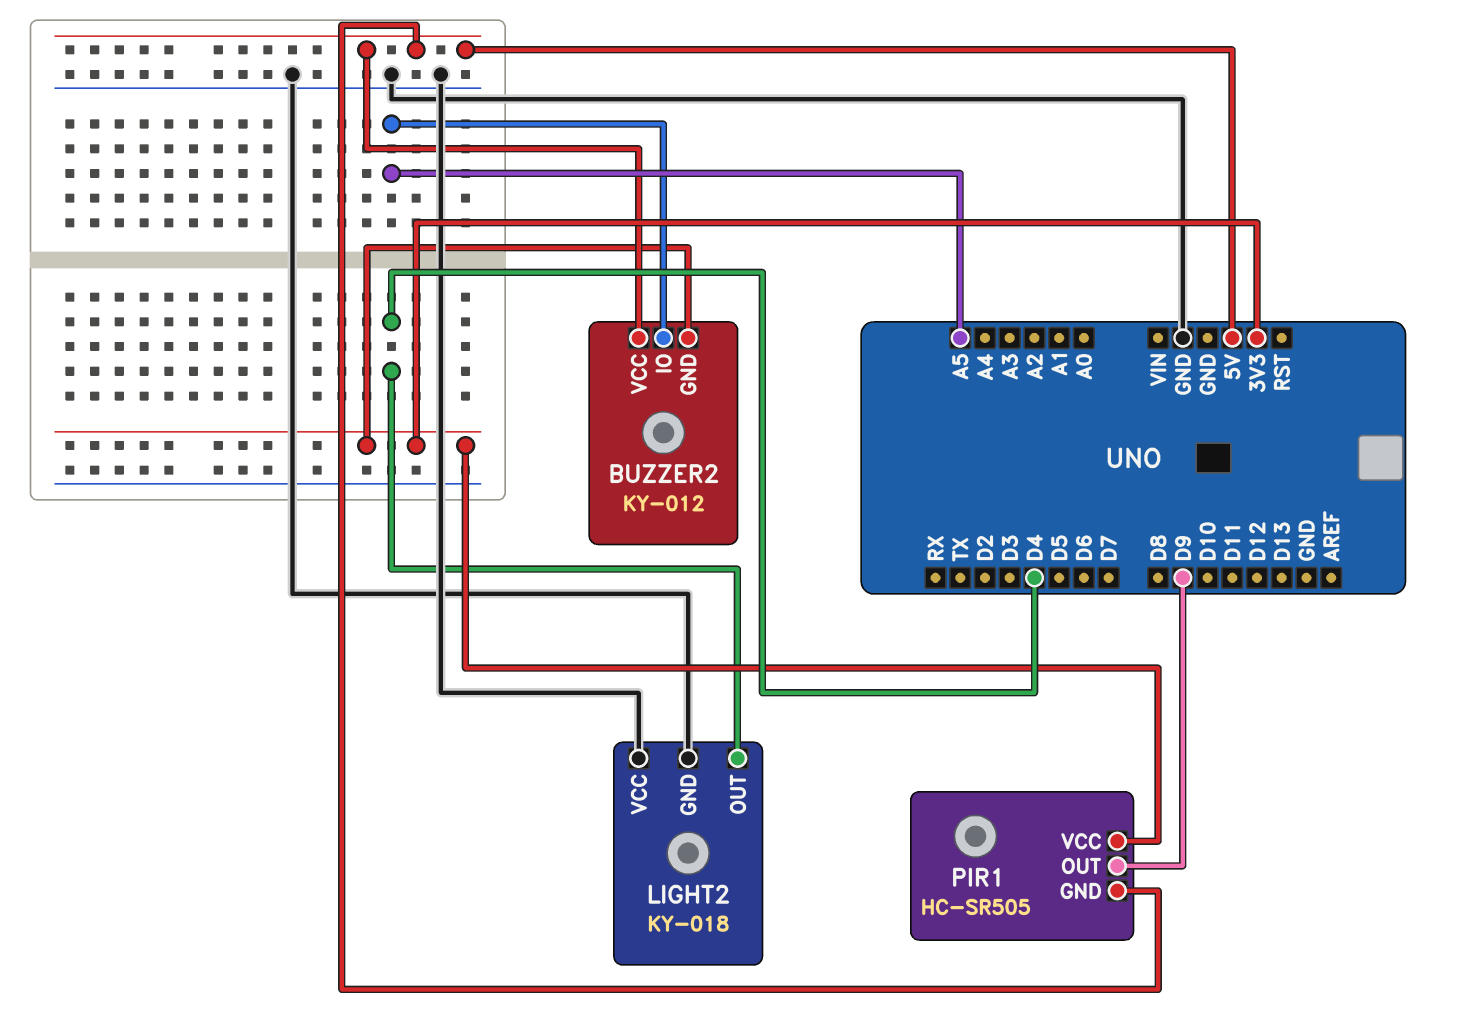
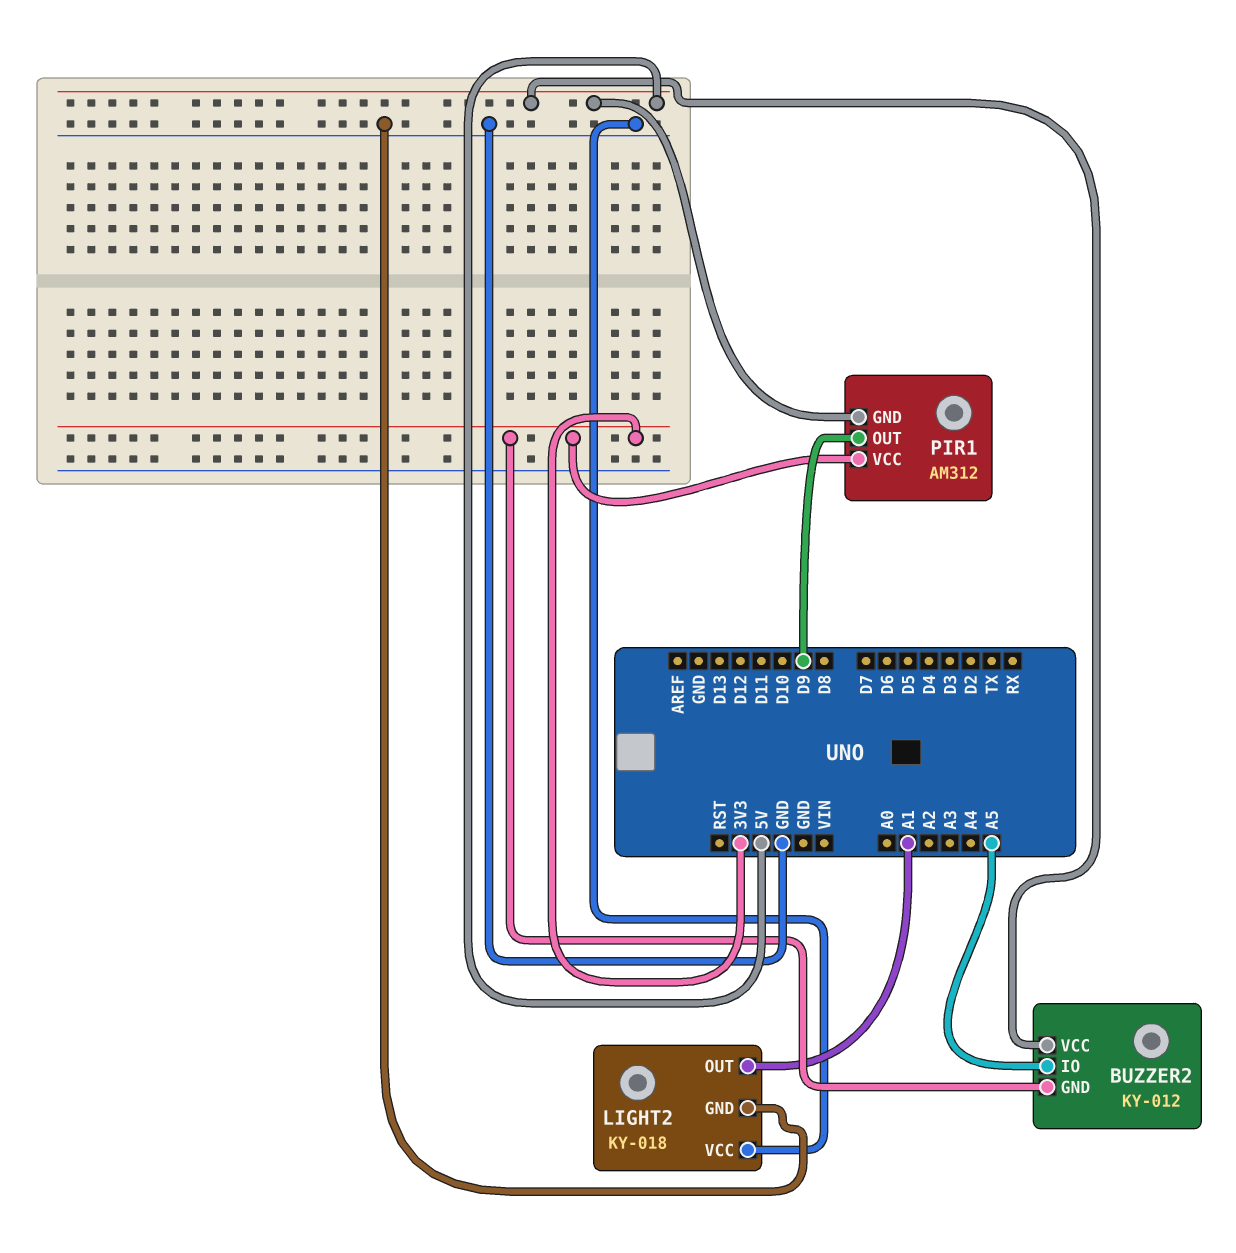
LIGHT2 pin OUT: D4 -> A1
PIR1: HC-SR505 -> AM312

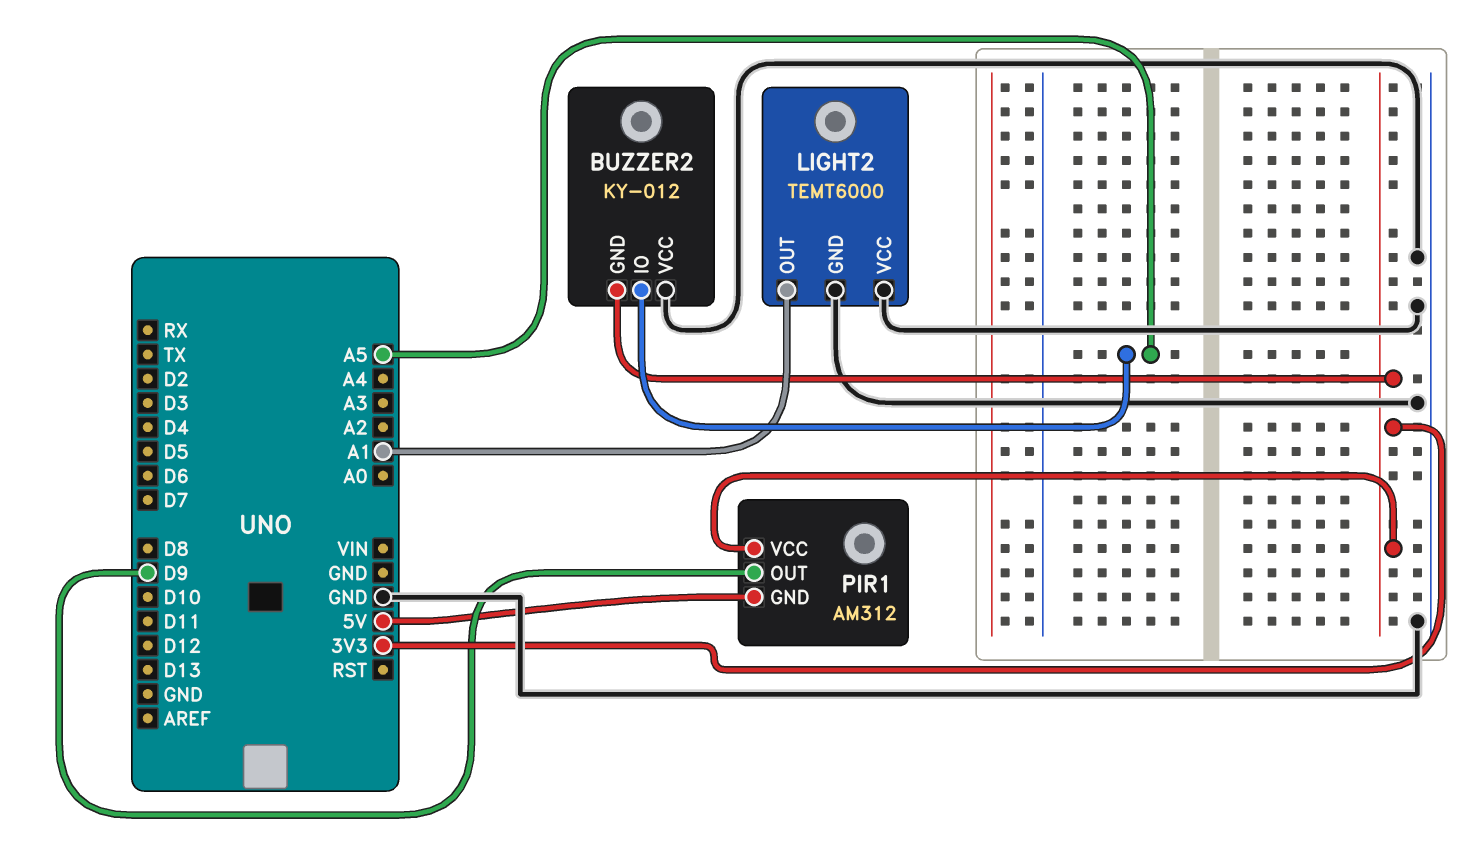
BUZZER2 pin VCC: 5V -> GND
LIGHT2: KY-018 -> TEMT6000

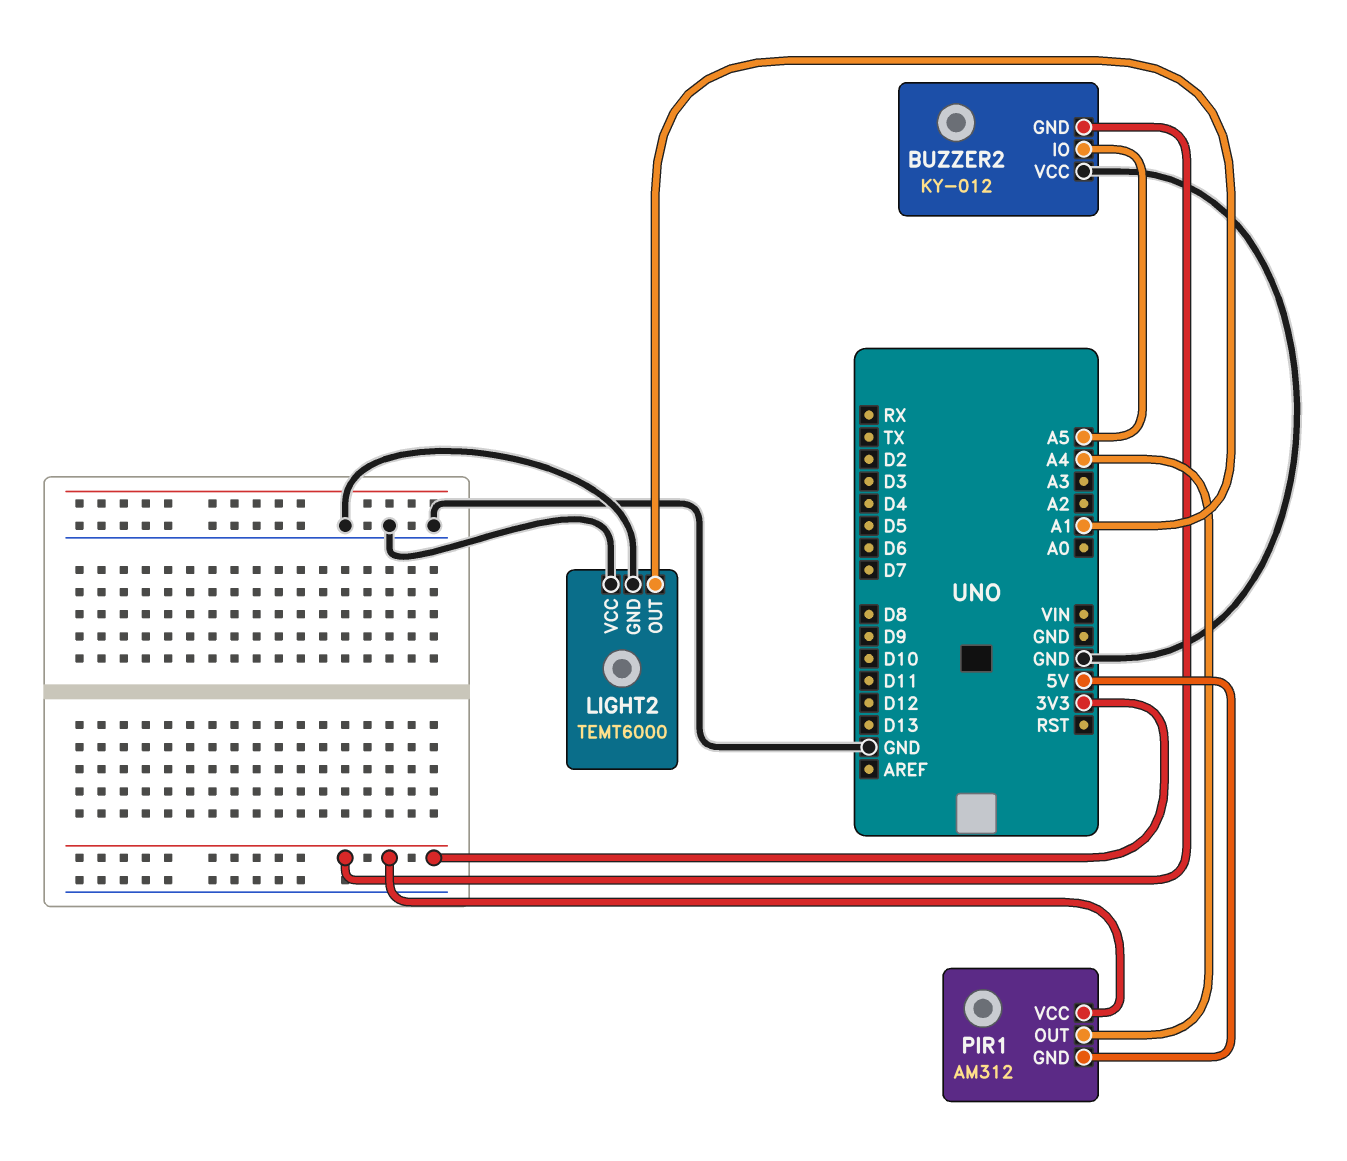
PIR1 pin OUT: D9 -> A4

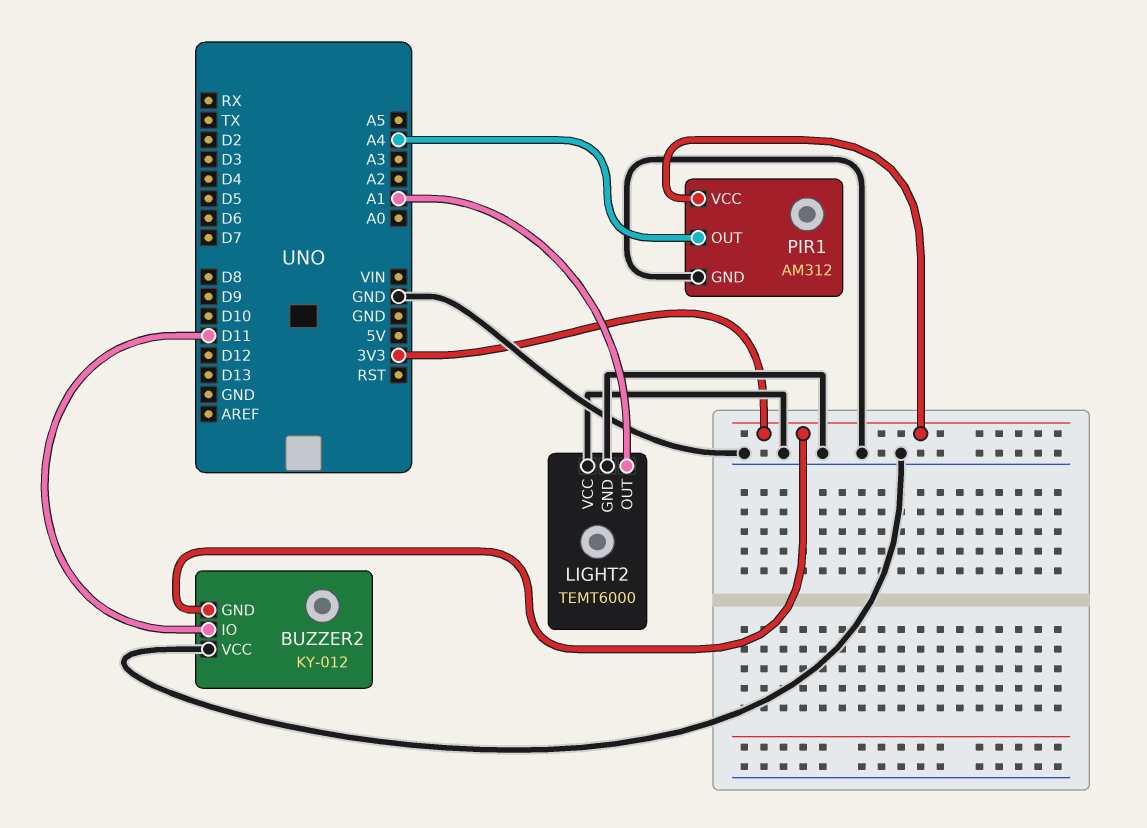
BUZZER2 pin IO: A5 -> D11
PIR1 pin GND: 5V -> GND

